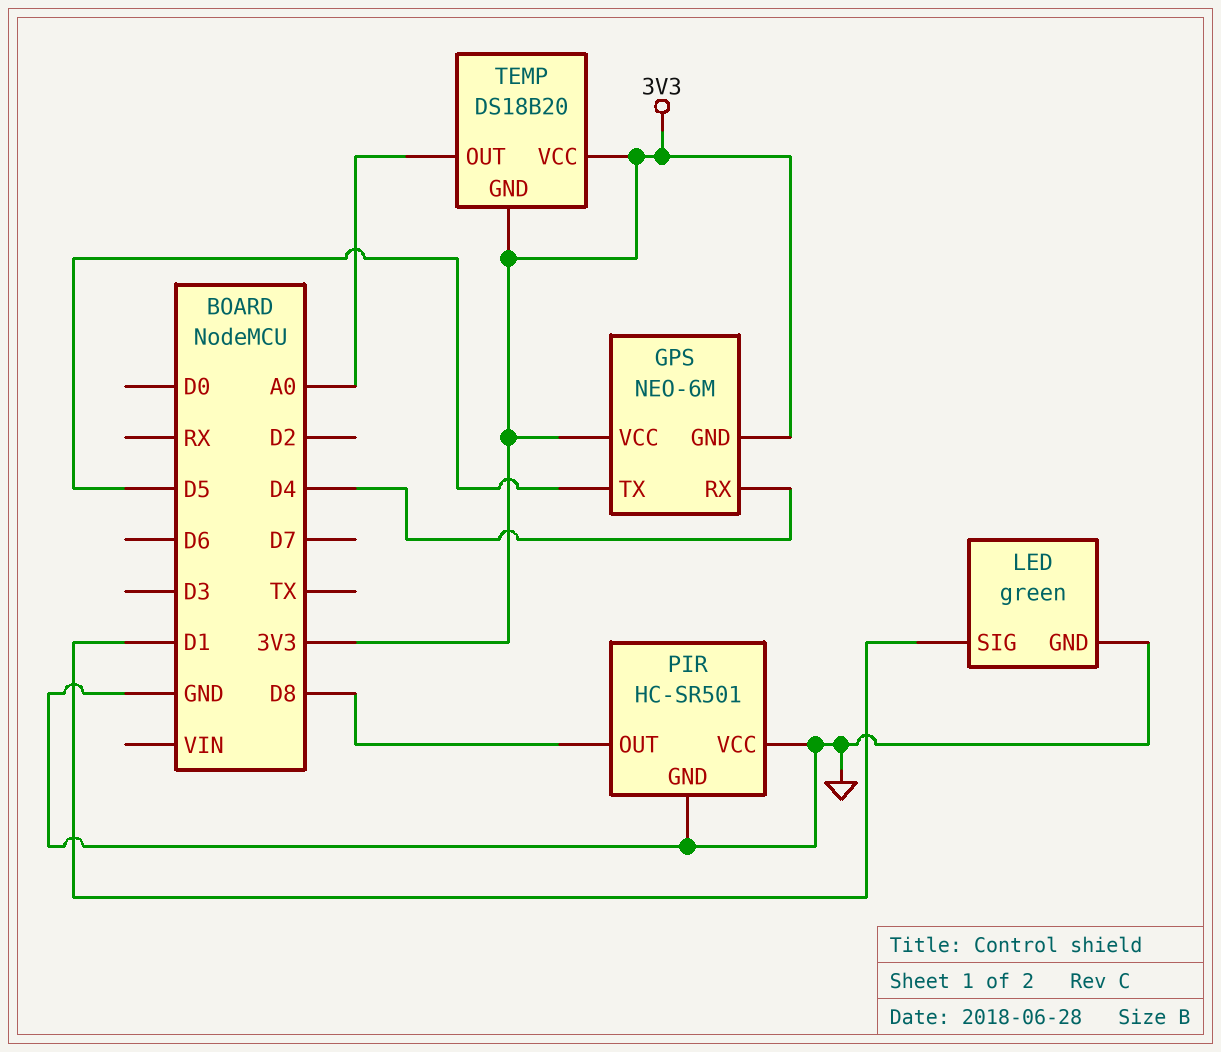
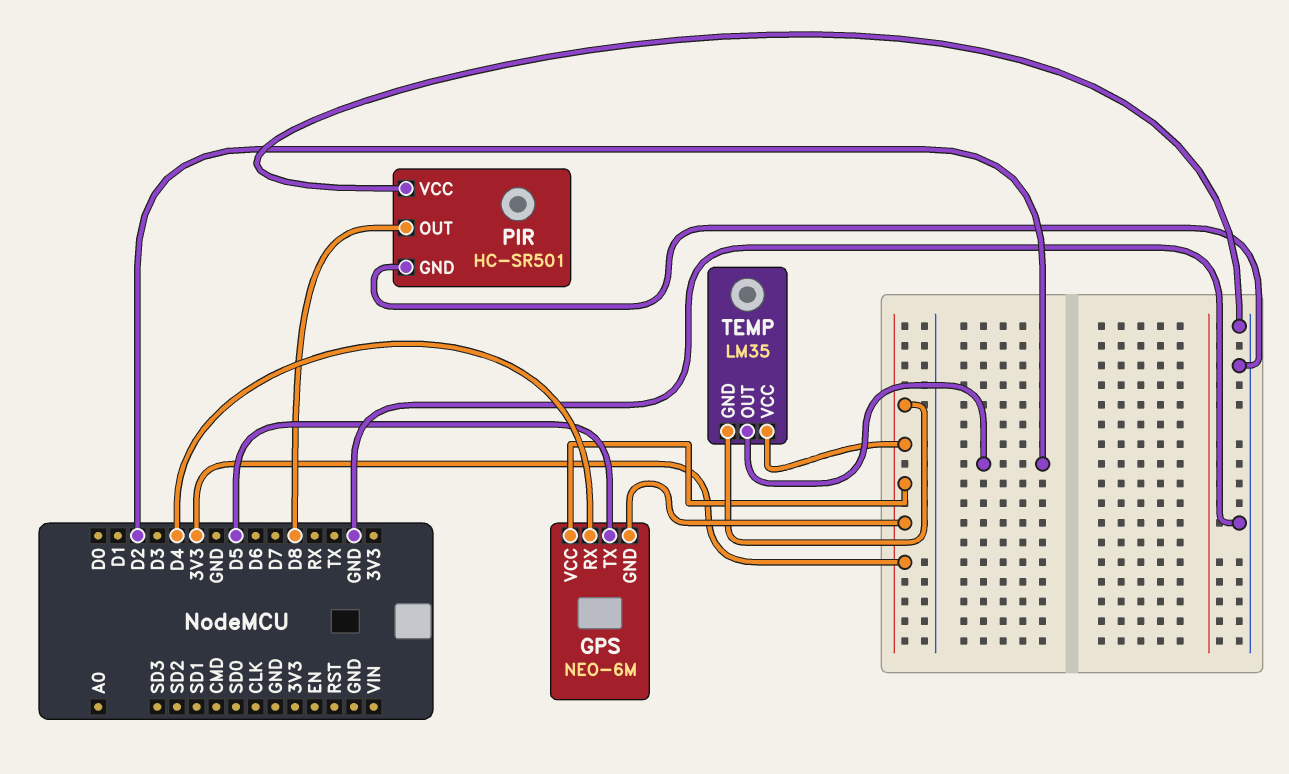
LED: green -> none
LED pin GND: GND -> none
LED pin SIG: D1 -> none
TEMP: DS18B20 -> LM35
TEMP pin OUT: A0 -> D2

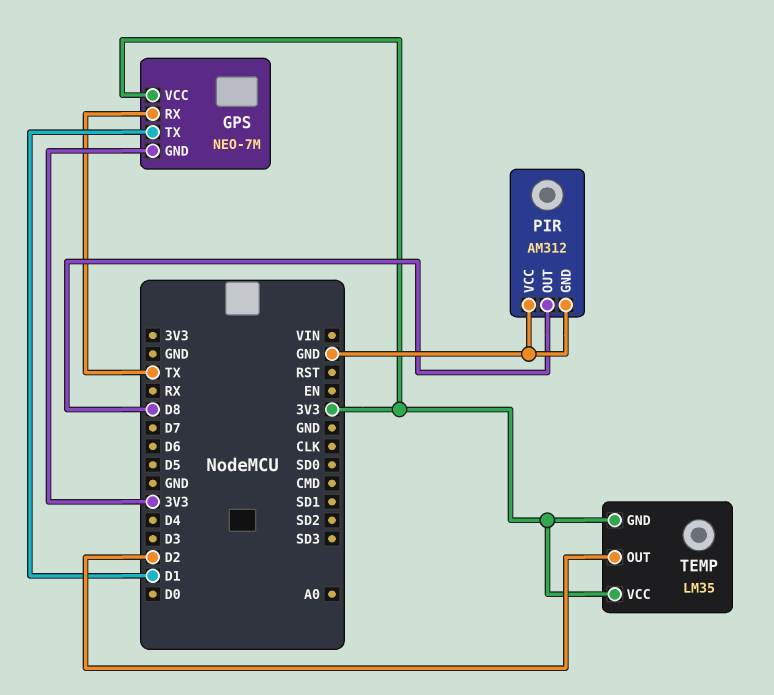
GPS: NEO-6M -> NEO-7M
GPS pin RX: D4 -> TX
GPS pin TX: D5 -> D1
PIR: HC-SR501 -> AM312

